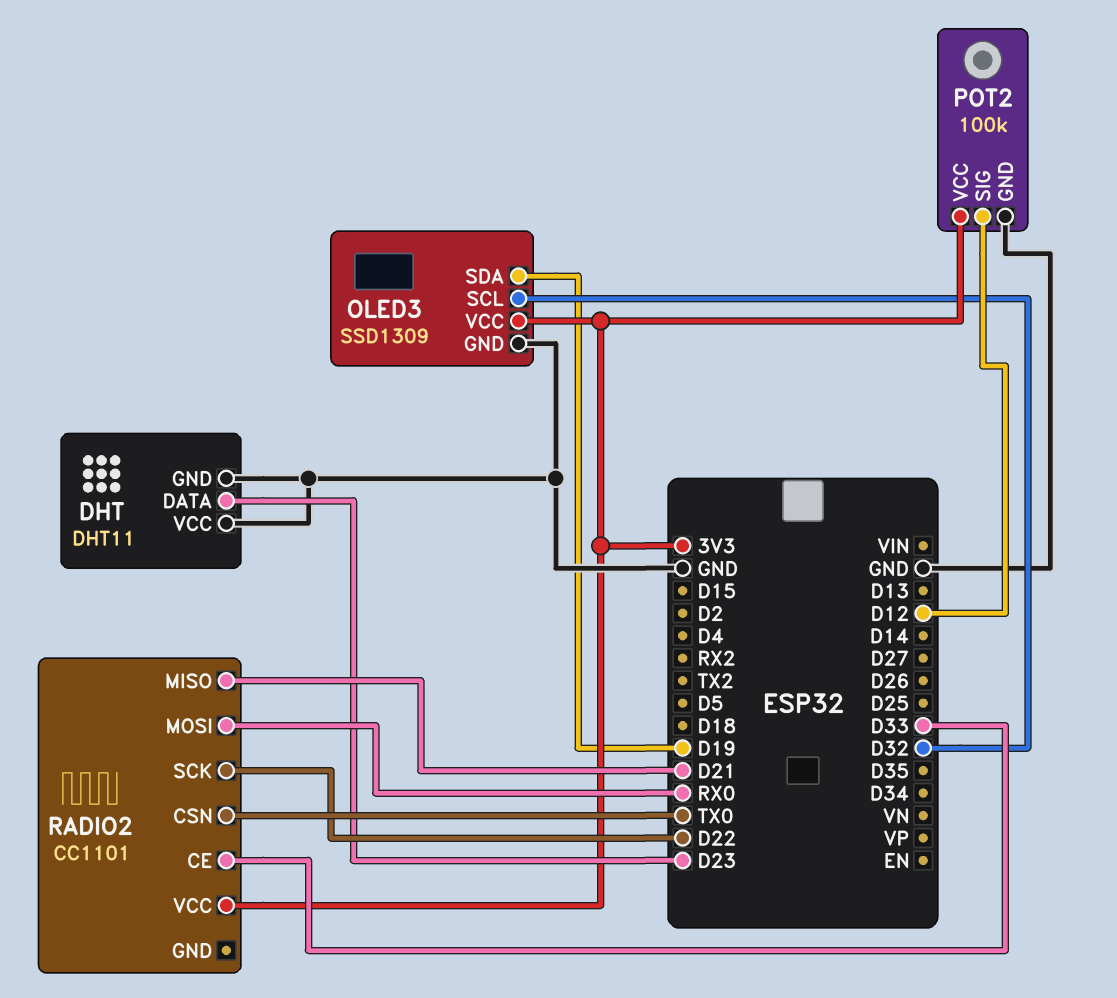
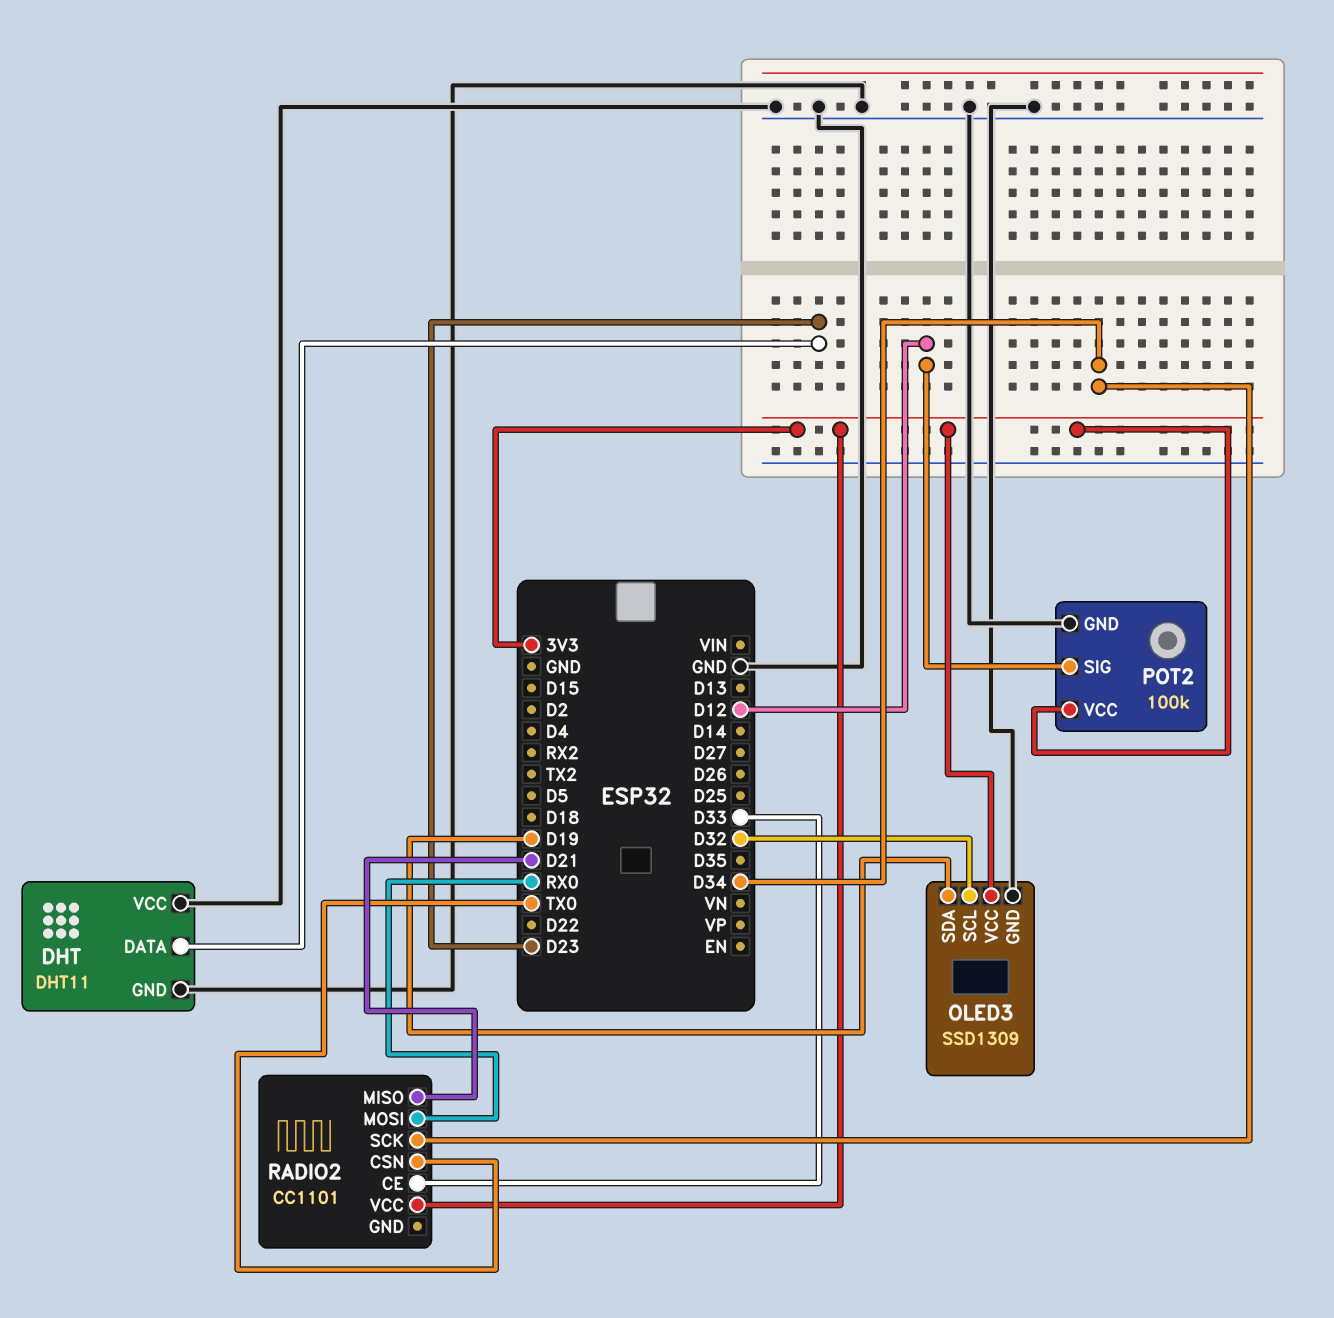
RADIO2 pin SCK: D22 -> D34

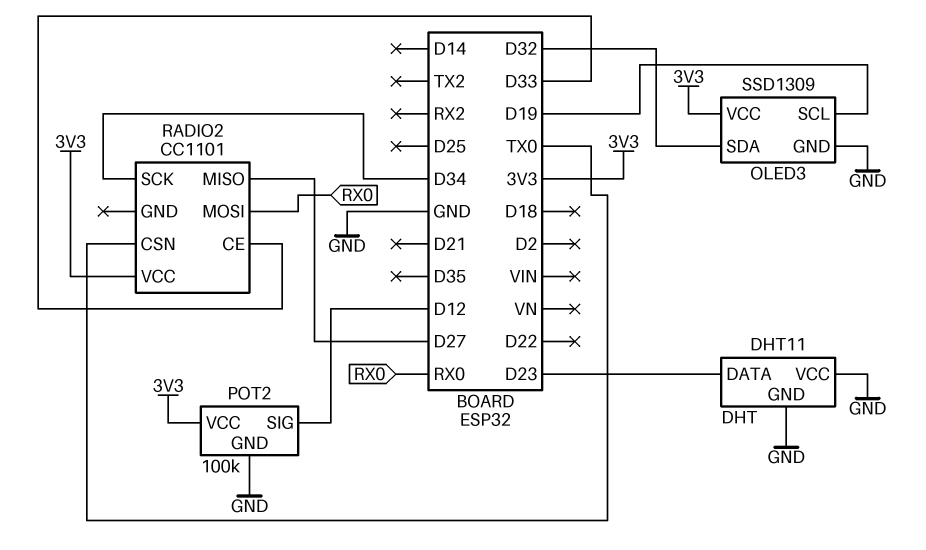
OLED3 pin SCL: D32 -> D19
OLED3 pin SDA: D19 -> D32
RADIO2 pin MISO: D21 -> D27

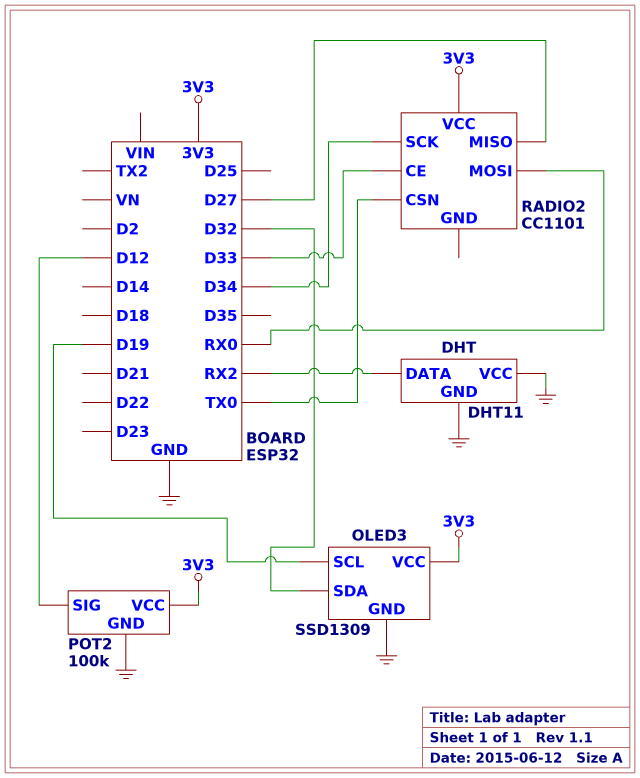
DHT pin DATA: D23 -> RX2

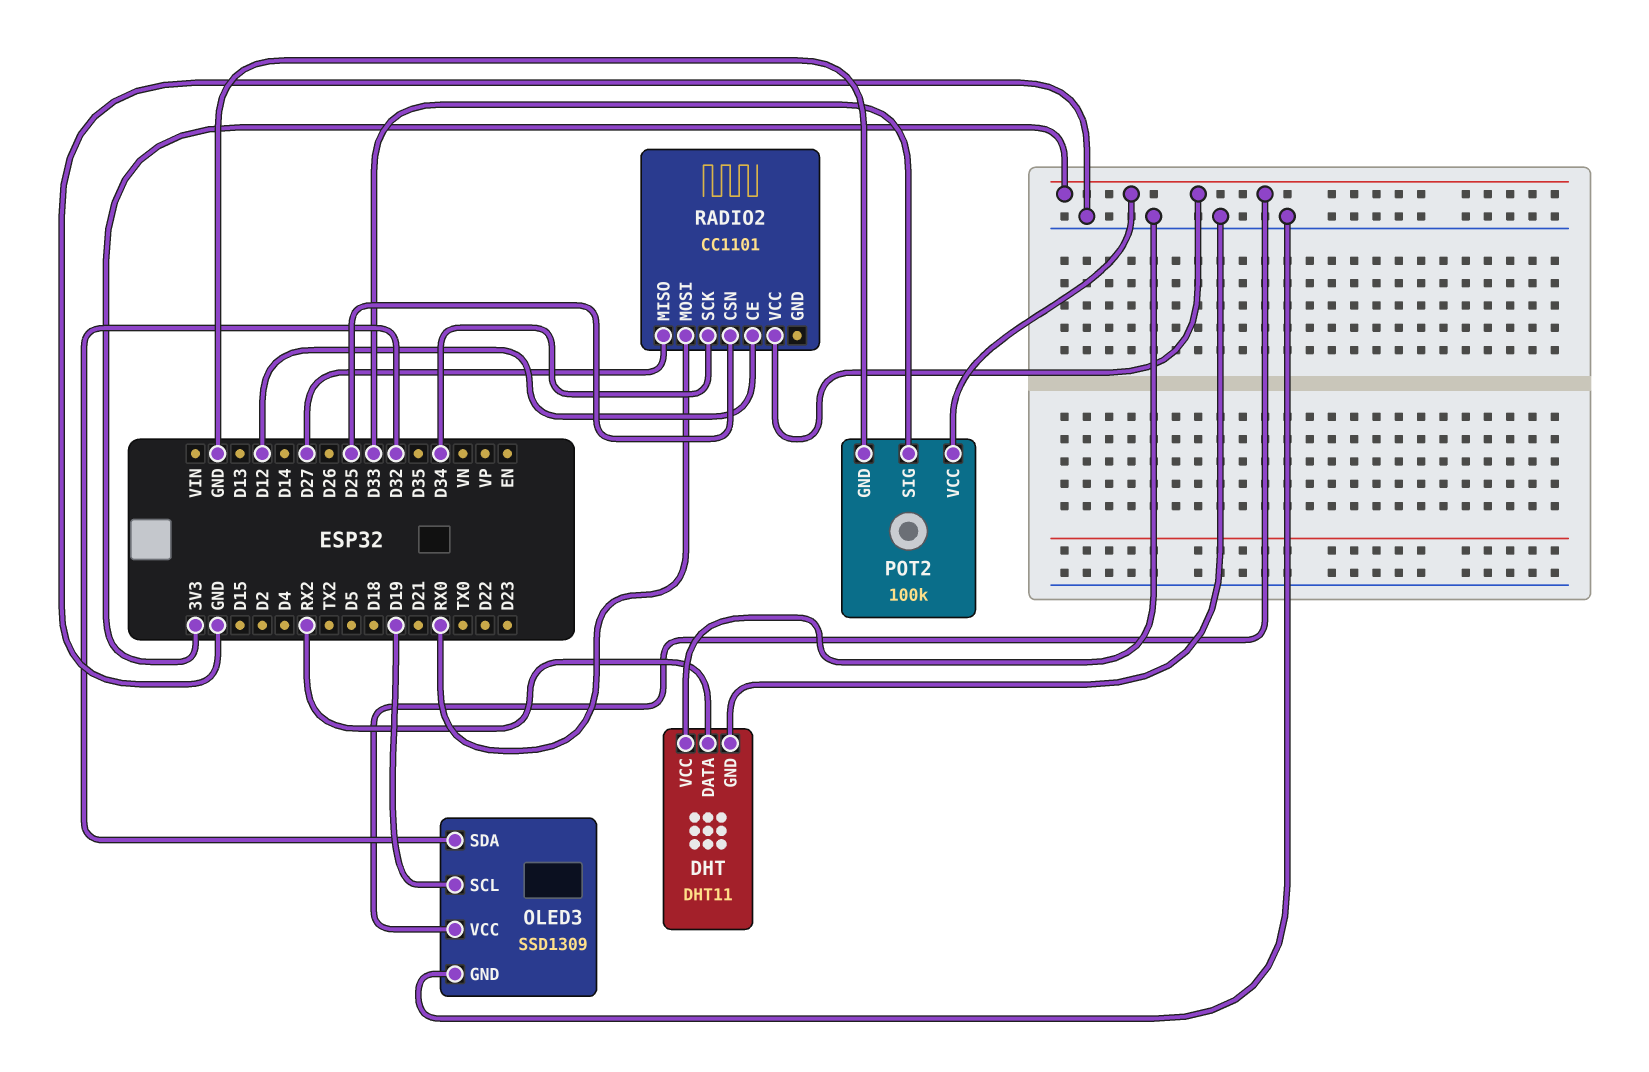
POT2 pin SIG: D12 -> D33
RADIO2 pin CE: D33 -> D12
RADIO2 pin CSN: TX0 -> D25

